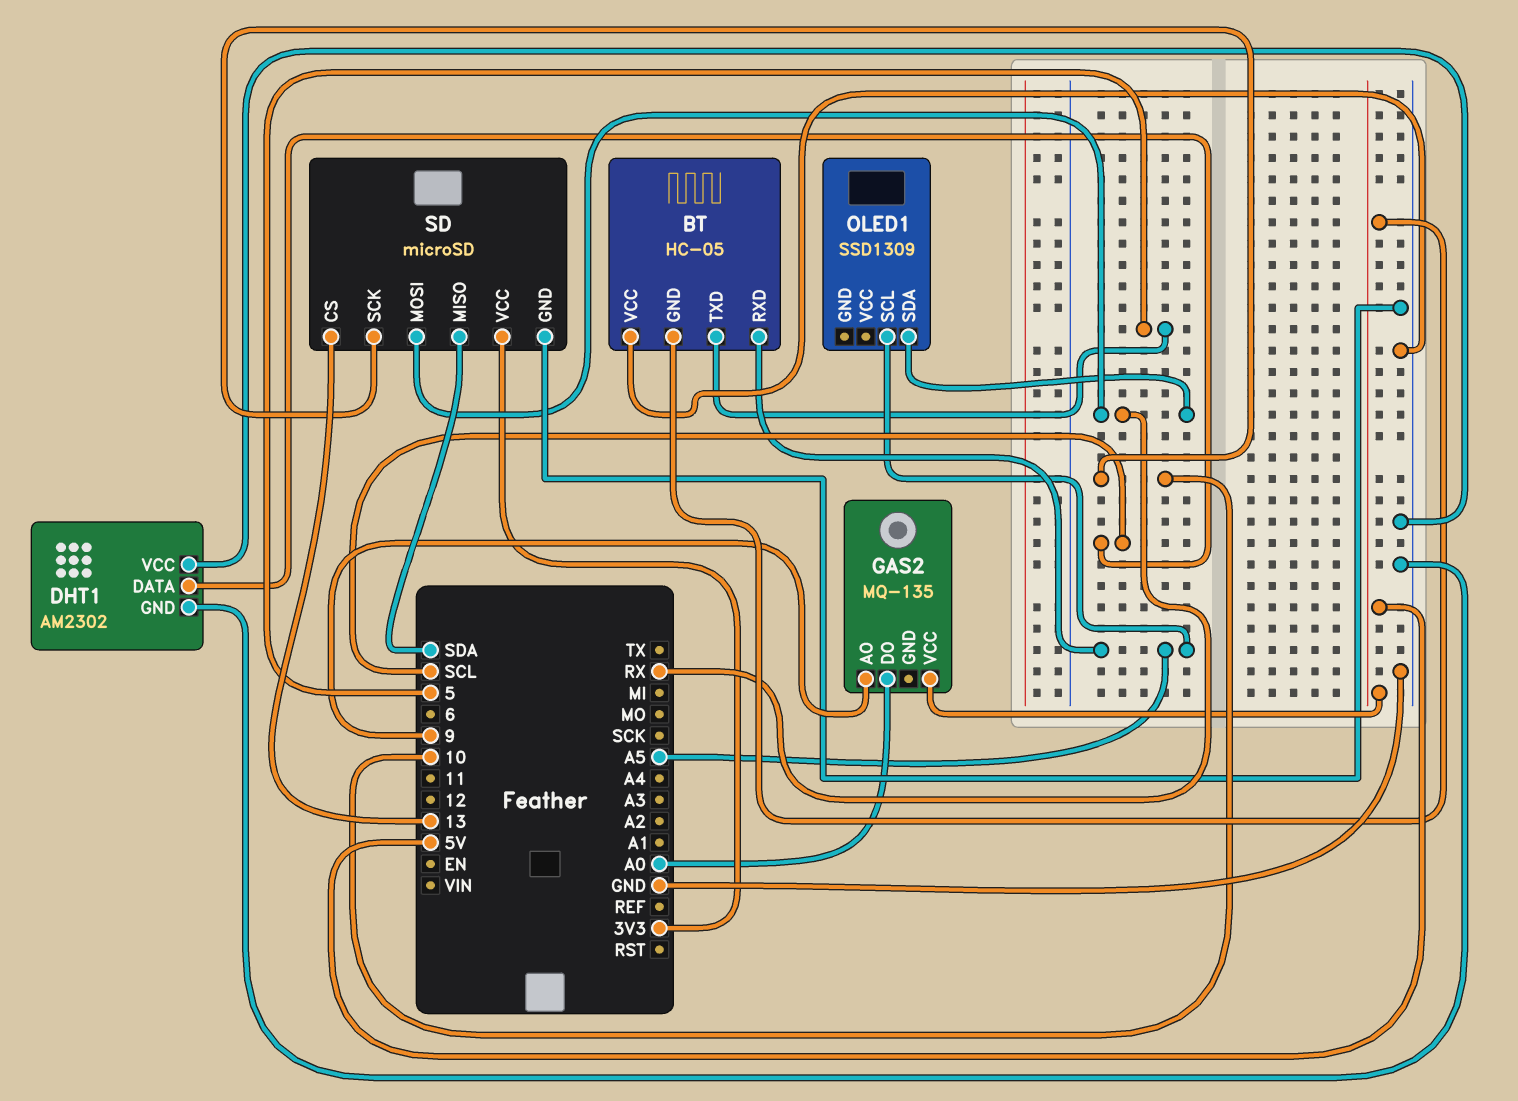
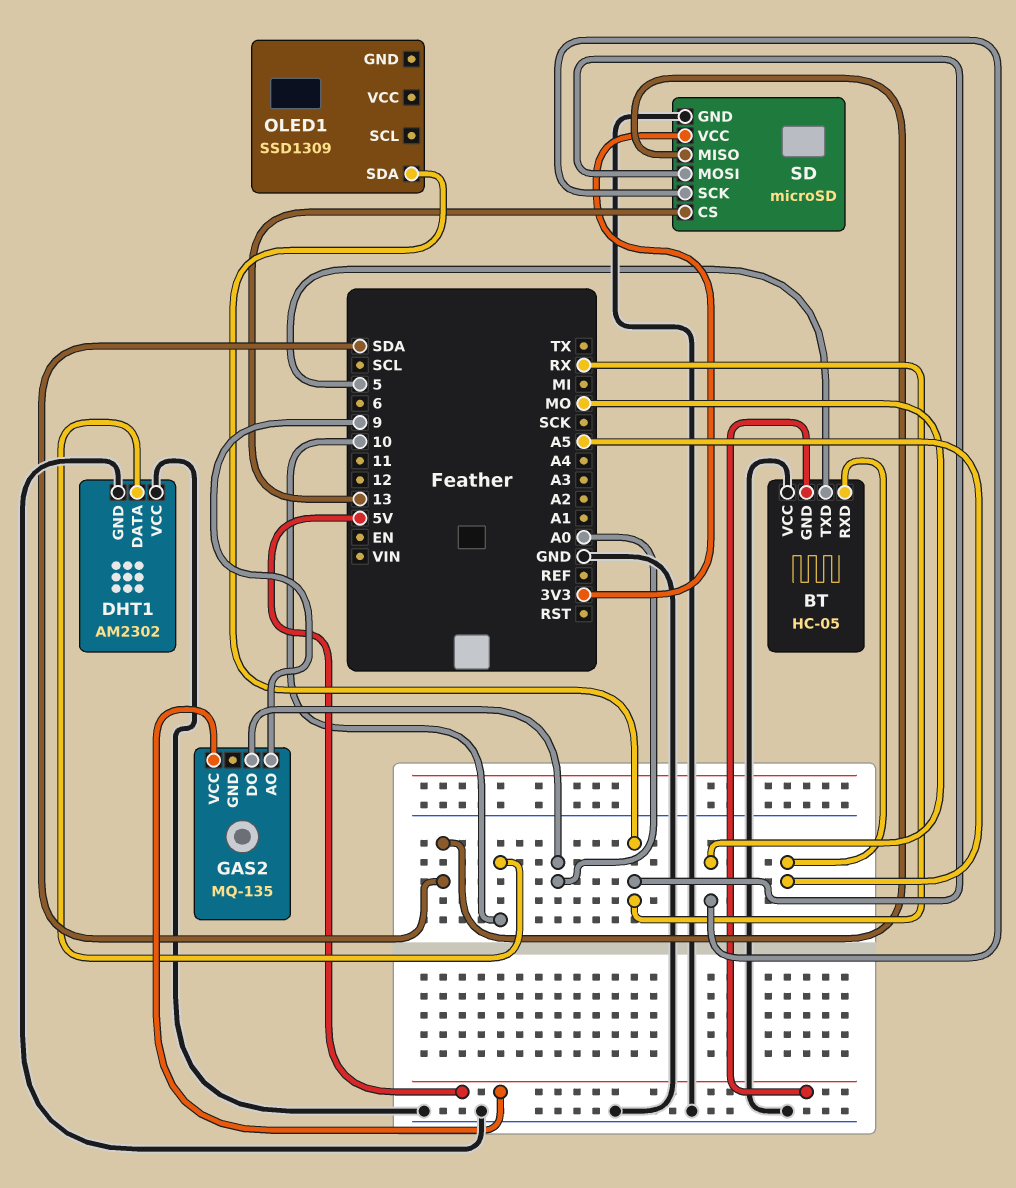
DHT1 pin DATA: SCL -> 10
OLED1 pin SCL: A5 -> none
SD pin SCK: 10 -> MO

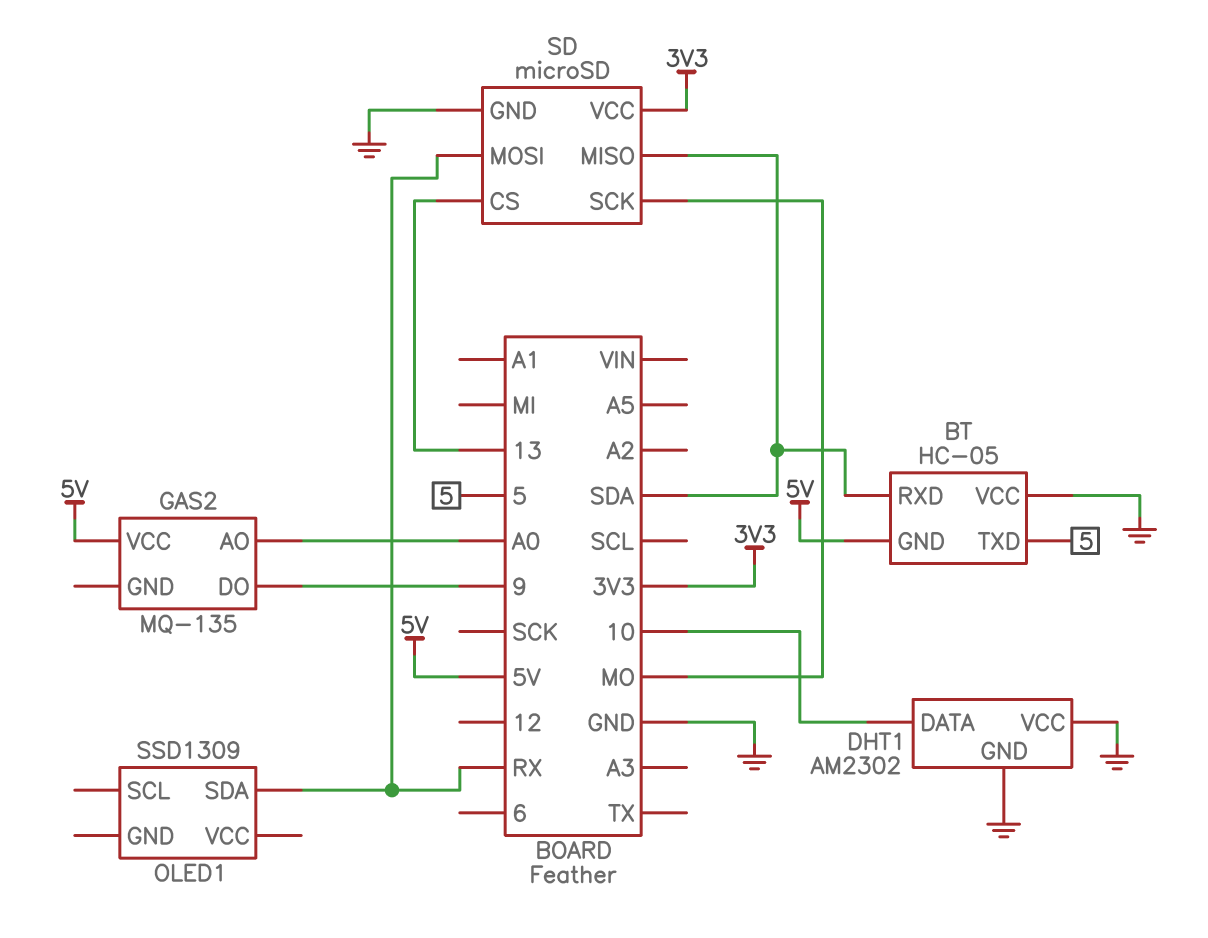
BT pin RXD: A5 -> SDA
GAS2 pin AO: 9 -> A0
GAS2 pin DO: A0 -> 9

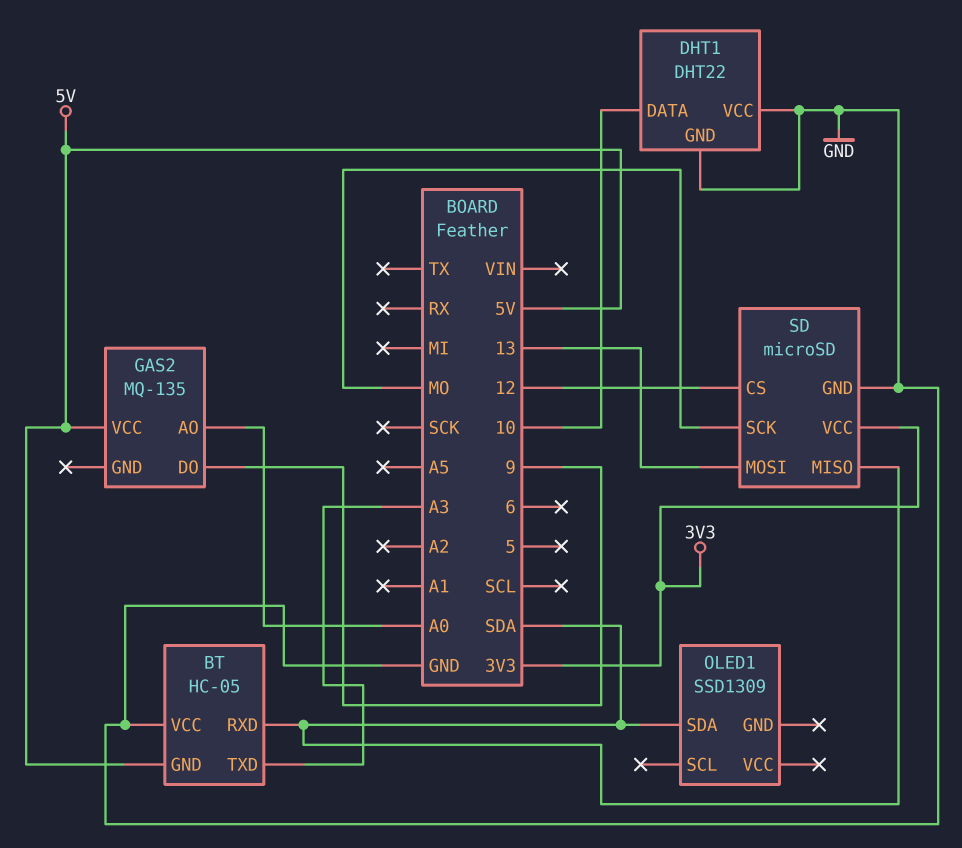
BT pin TXD: 5 -> A3
DHT1: AM2302 -> DHT22
OLED1 pin SDA: RX -> SDA
SD pin CS: 13 -> 12
SD pin MOSI: RX -> 13

